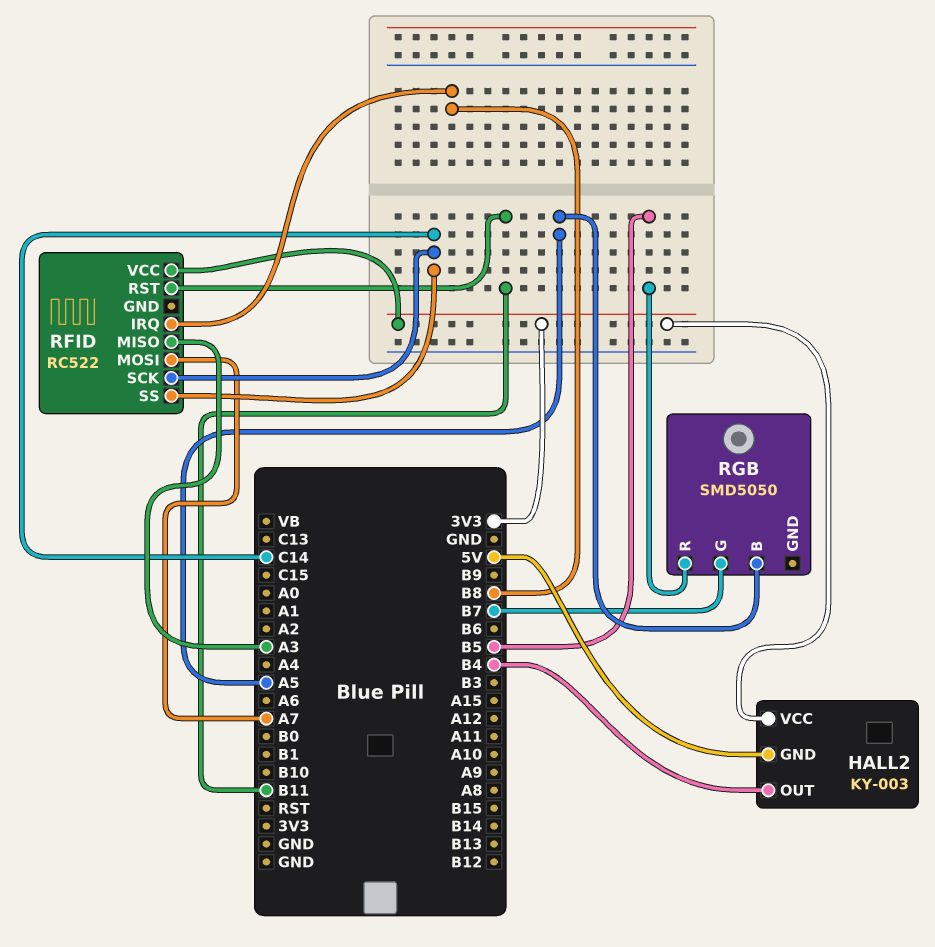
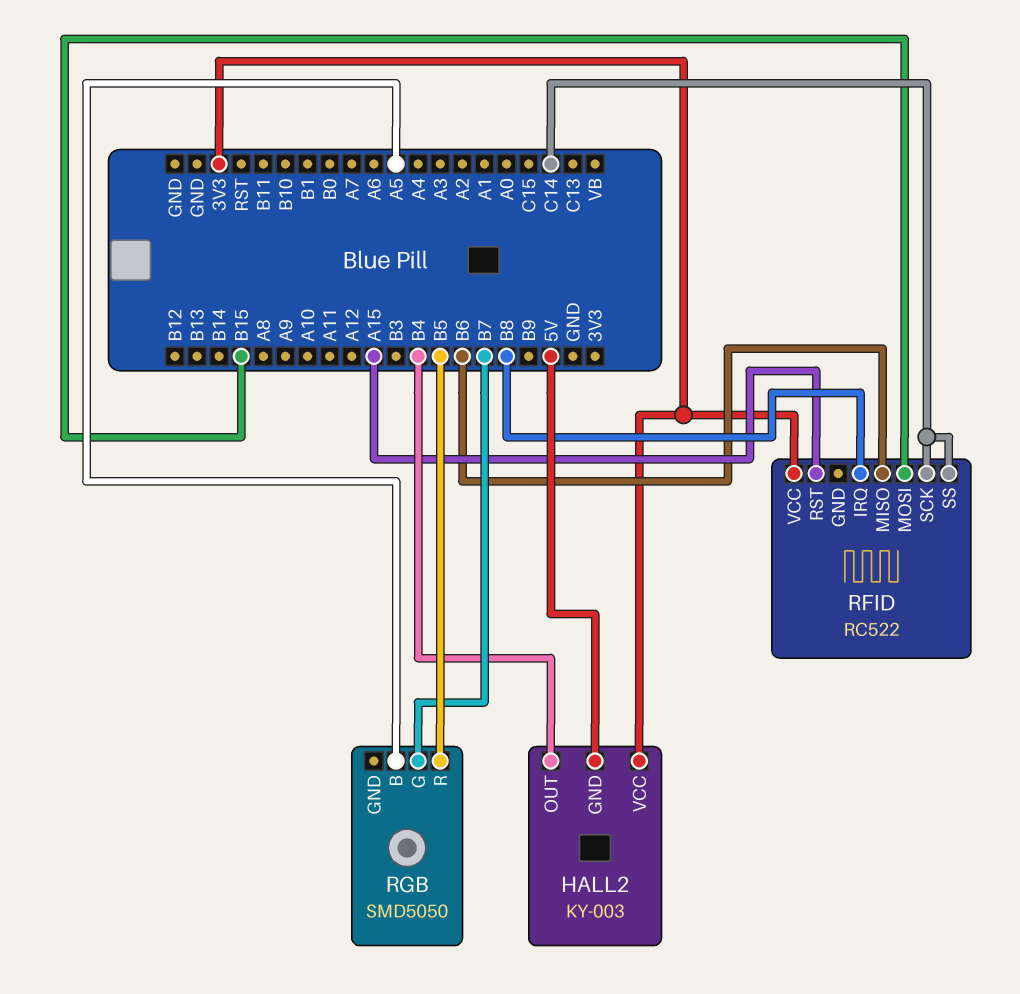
RFID pin MISO: A3 -> B6
RFID pin MOSI: A7 -> B15
RFID pin RST: B11 -> A15

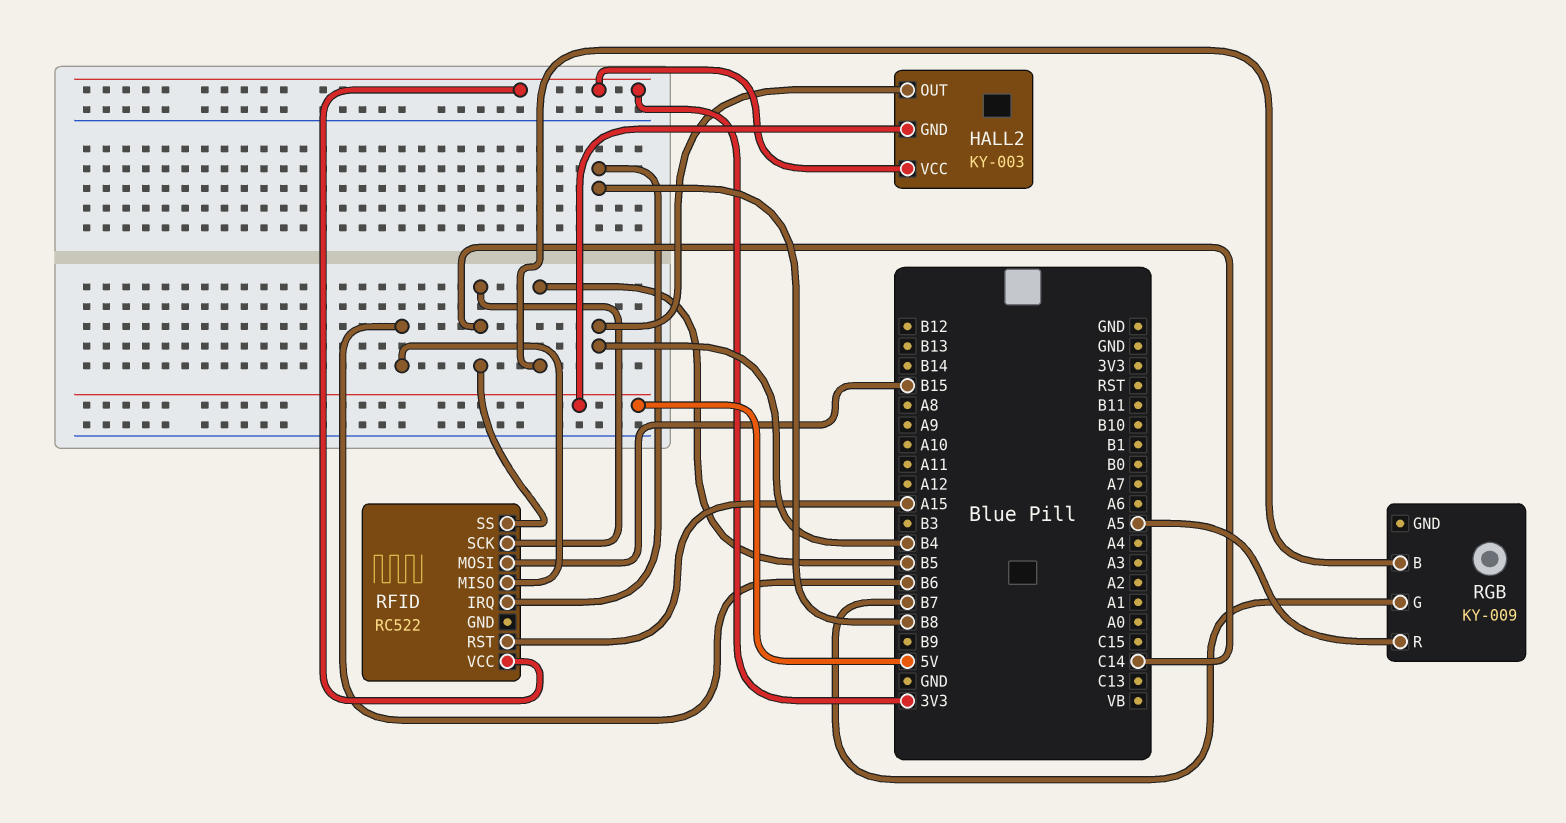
RGB: SMD5050 -> KY-009
RGB pin B: A5 -> B5
RGB pin R: B5 -> A5

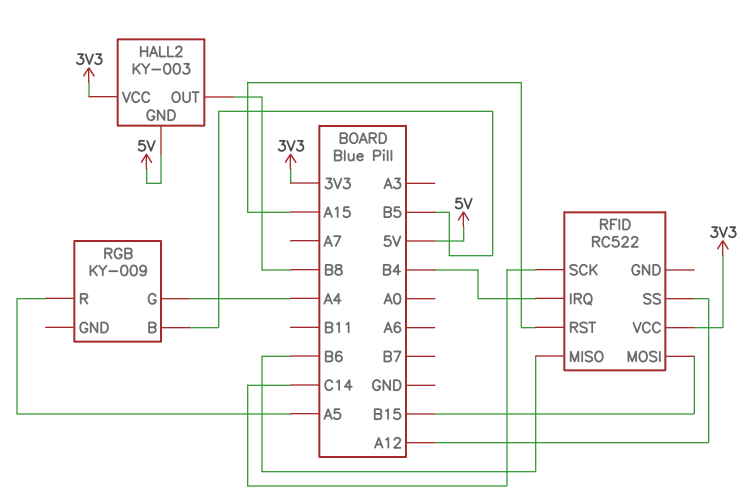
HALL2 pin OUT: B4 -> B8
RFID pin IRQ: B8 -> B4
RFID pin SS: C14 -> A12
RGB pin G: B7 -> A4

